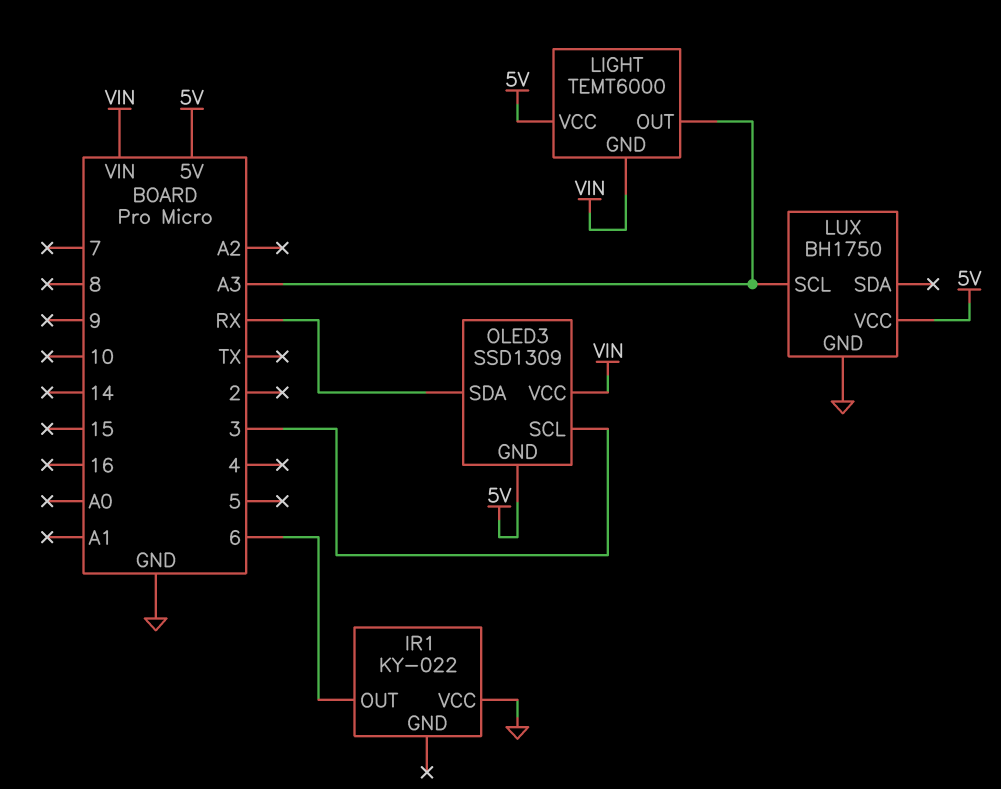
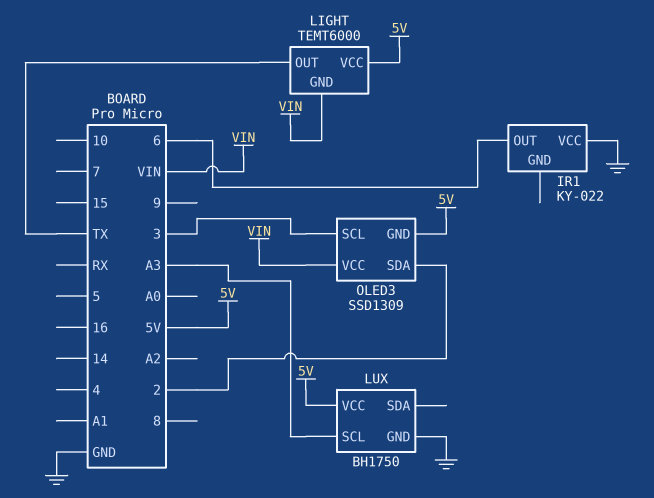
LIGHT pin OUT: A3 -> TX
OLED3 pin SDA: RX -> 2

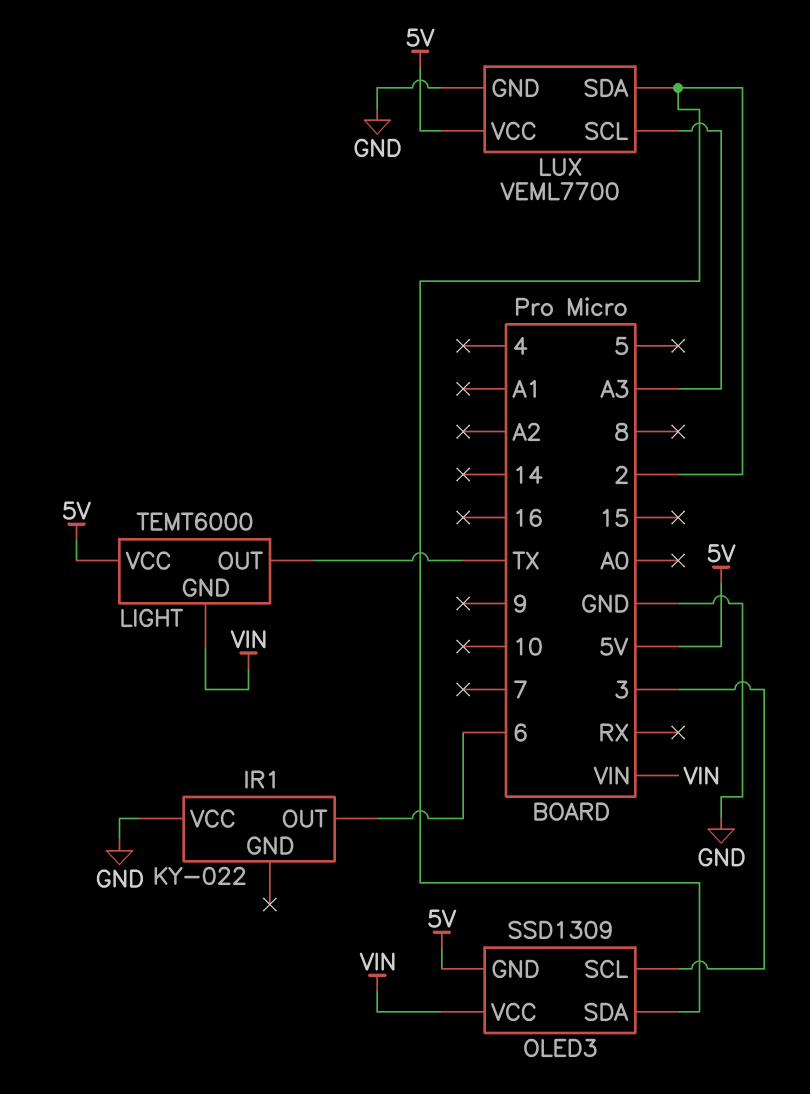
LUX: BH1750 -> VEML7700
LUX pin SDA: none -> 2

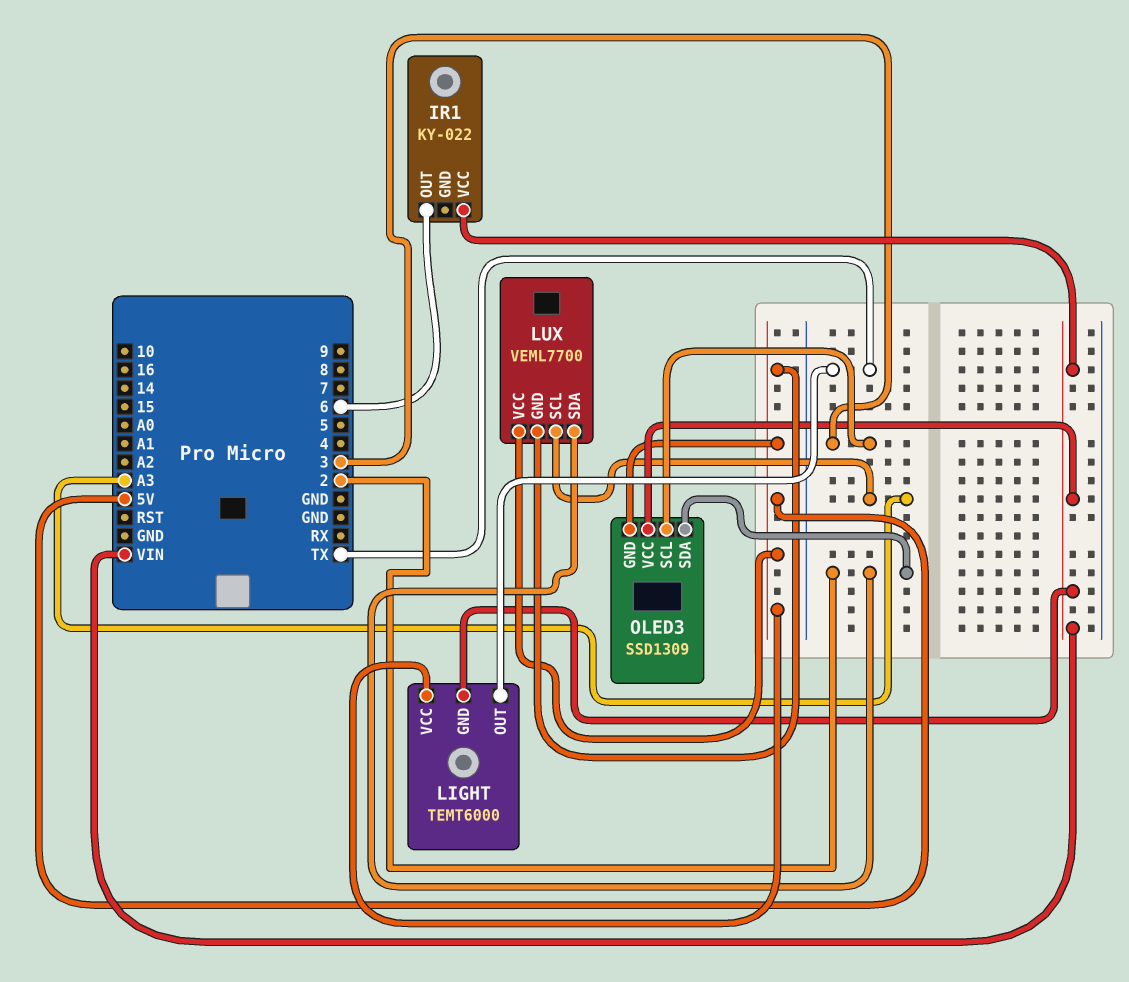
IR1 pin VCC: GND -> VIN
LUX pin GND: GND -> 5V

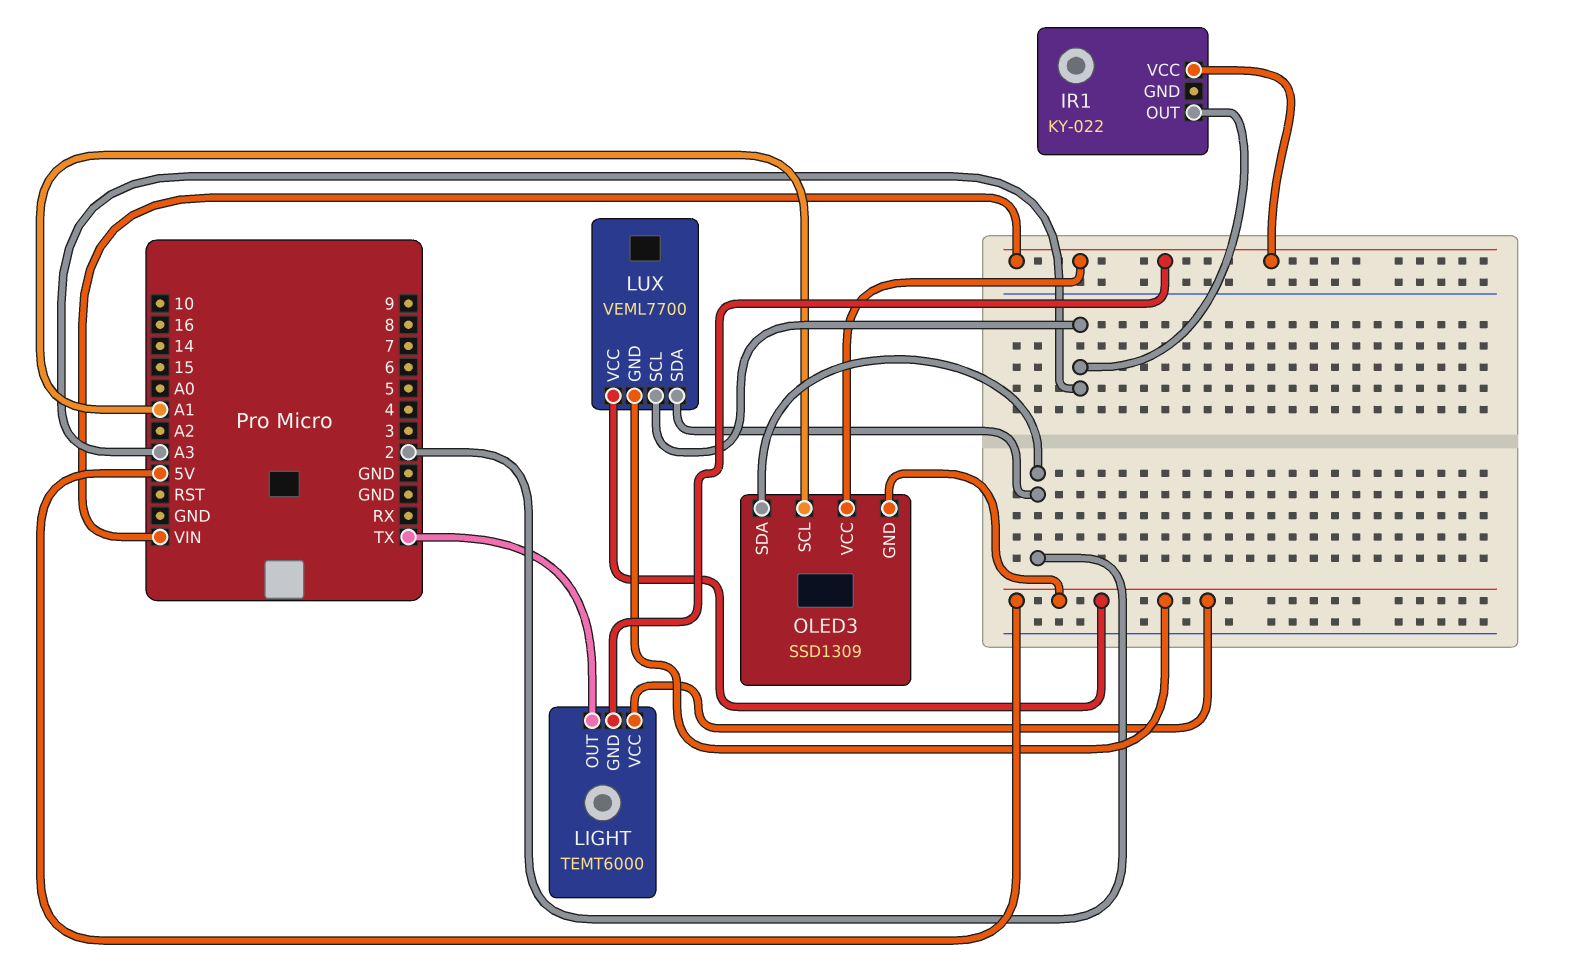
IR1 pin OUT: 6 -> A3
OLED3 pin SCL: 3 -> A1

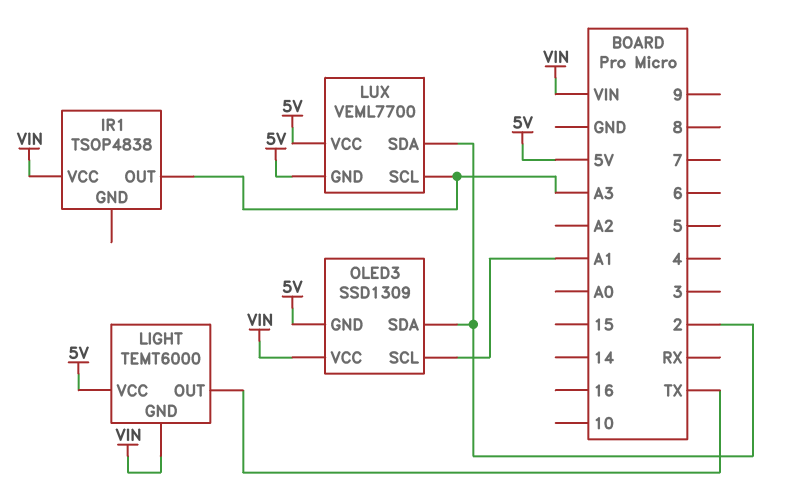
IR1: KY-022 -> TSOP4838

